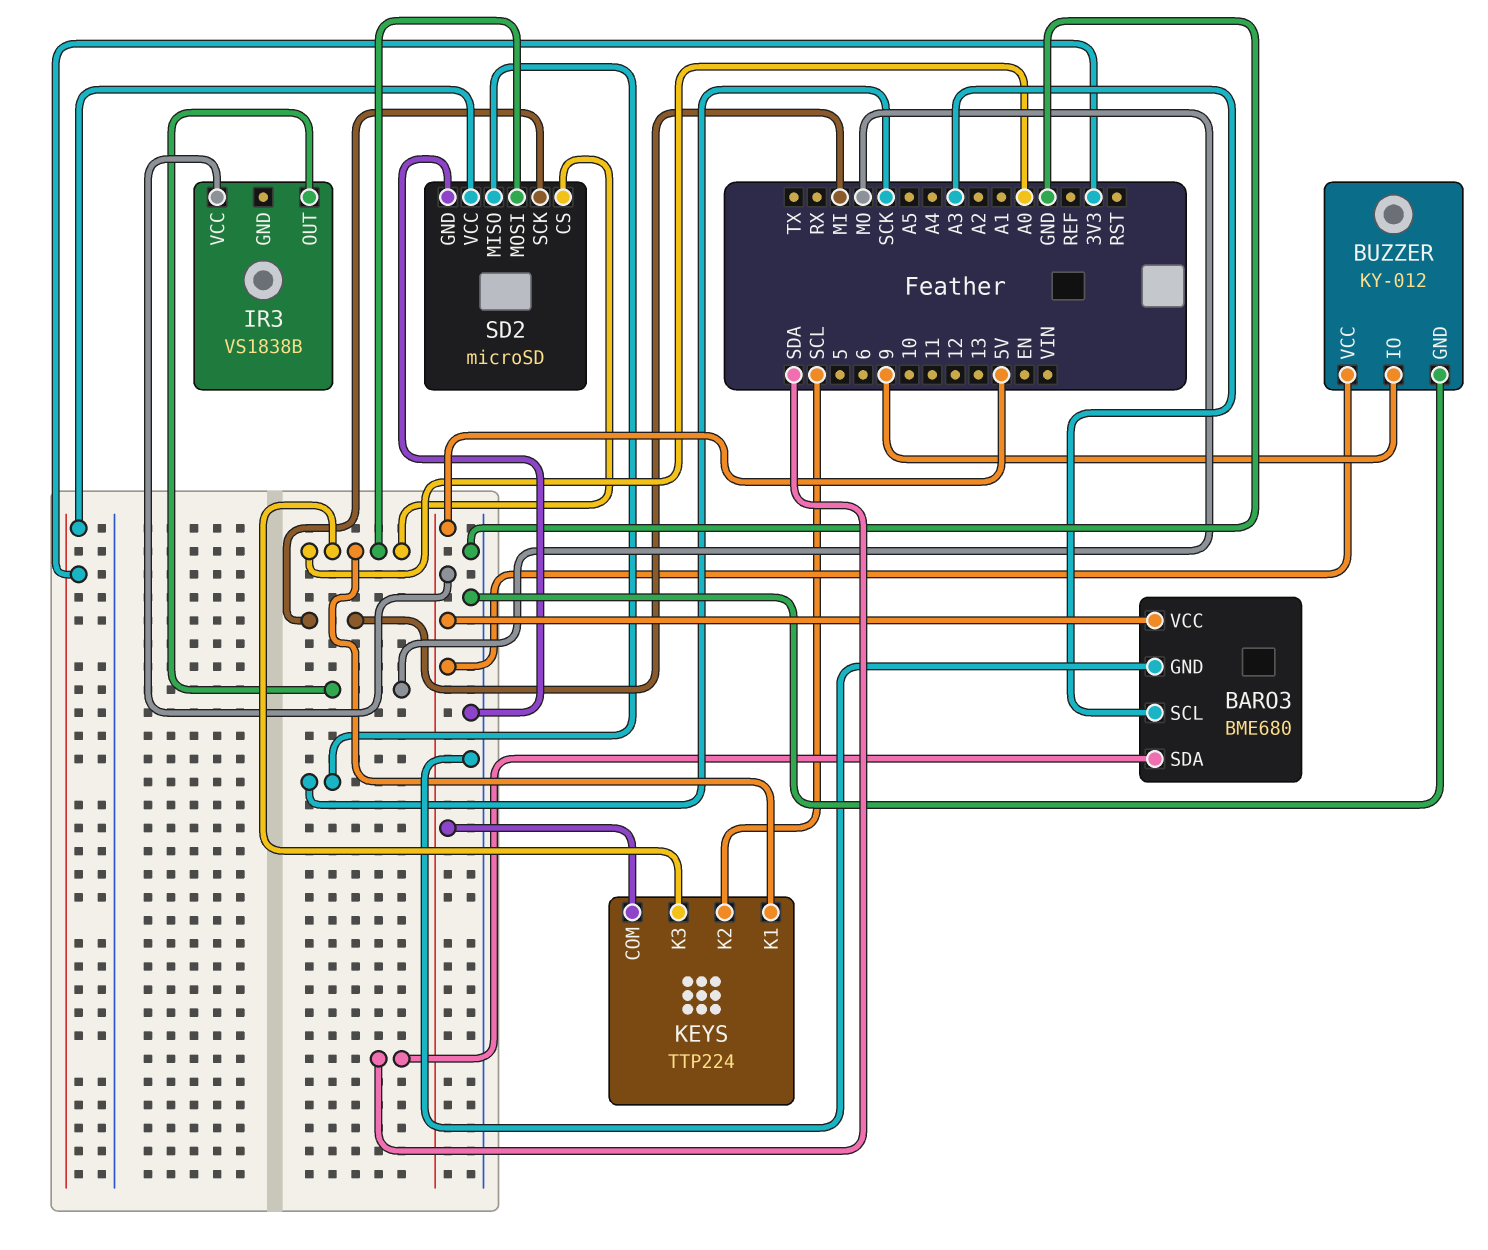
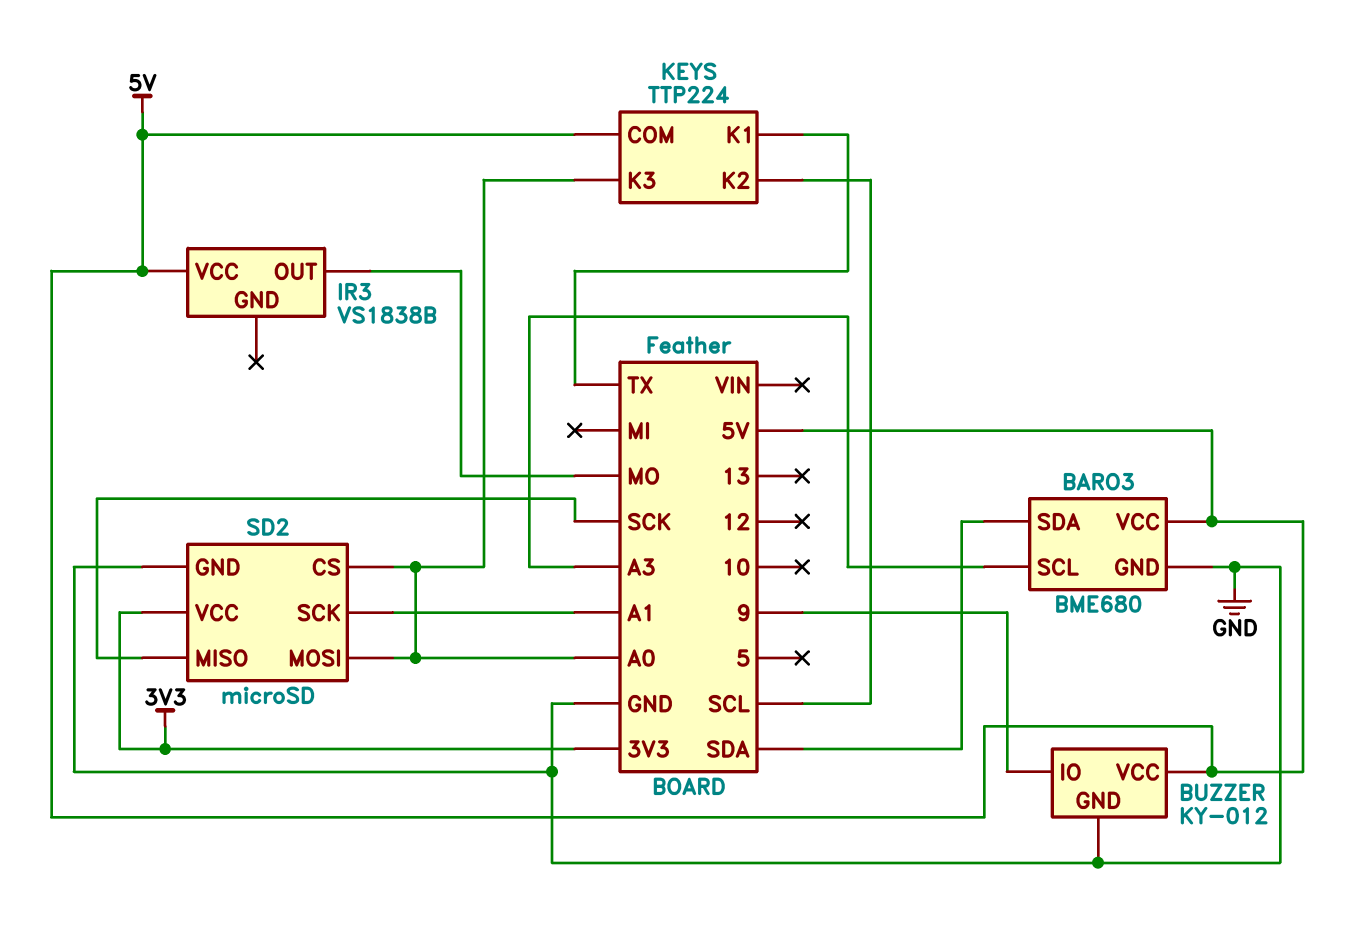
KEYS pin K1: A0 -> TX
SD2 pin SCK: MI -> A1

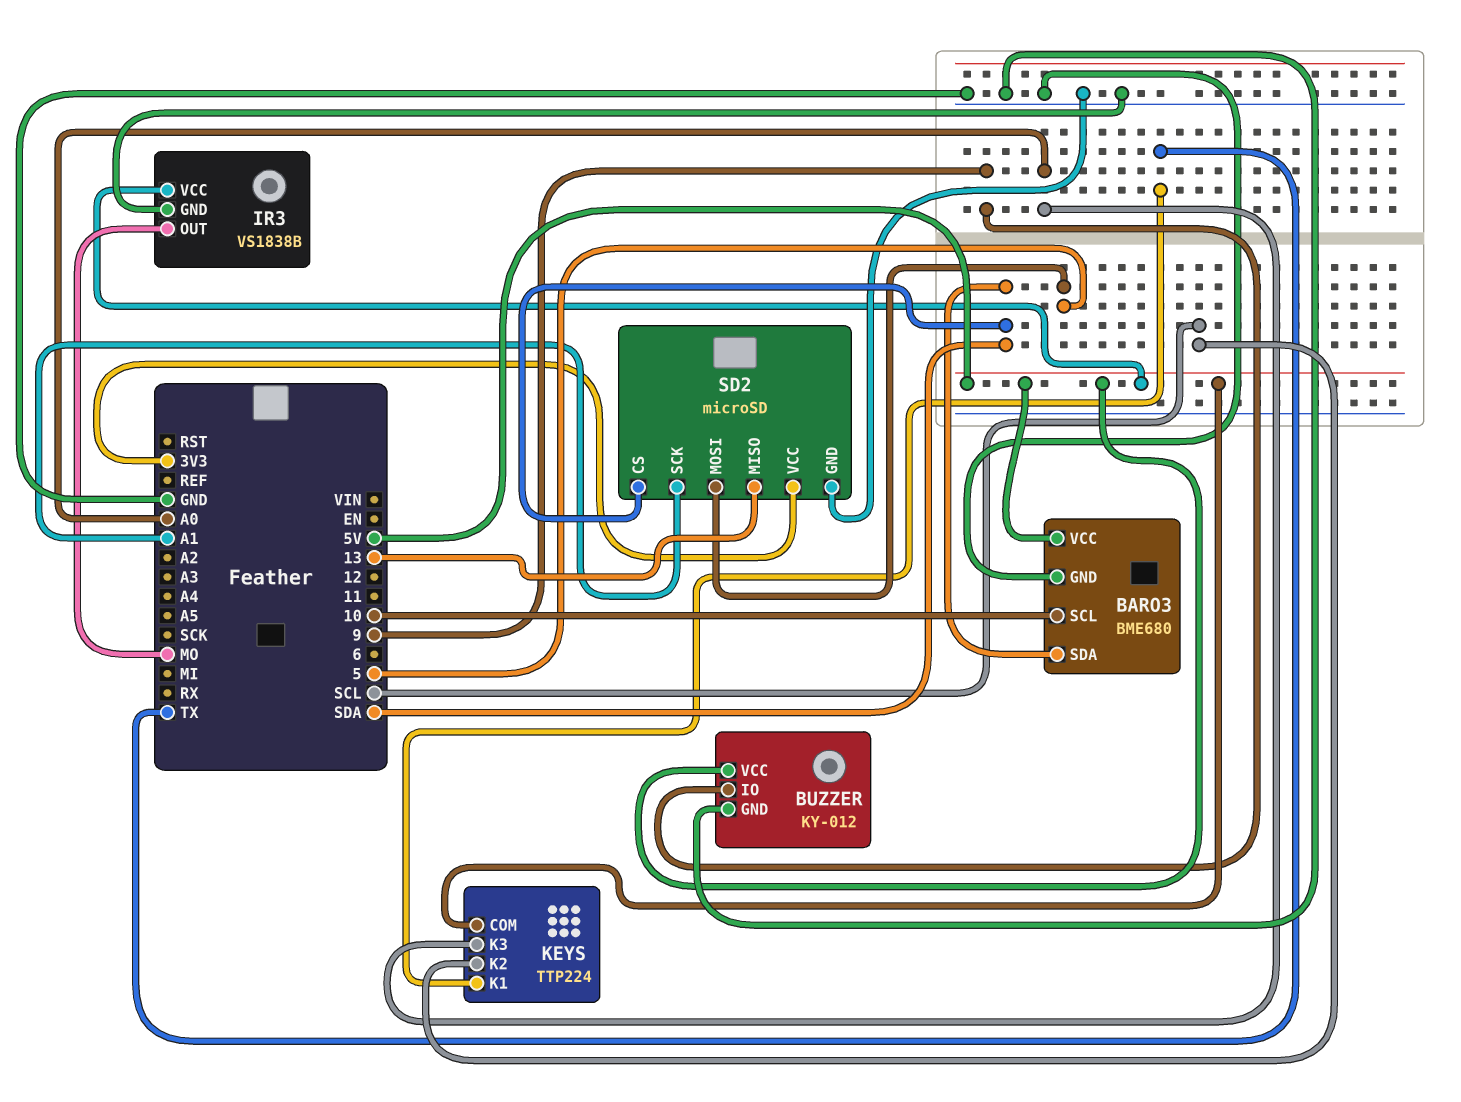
BARO3 pin SCL: A3 -> 10
IR3 pin GND: none -> GND
SD2 pin CS: A0 -> SDA
SD2 pin MISO: SCK -> 13
SD2 pin MOSI: A0 -> 5

